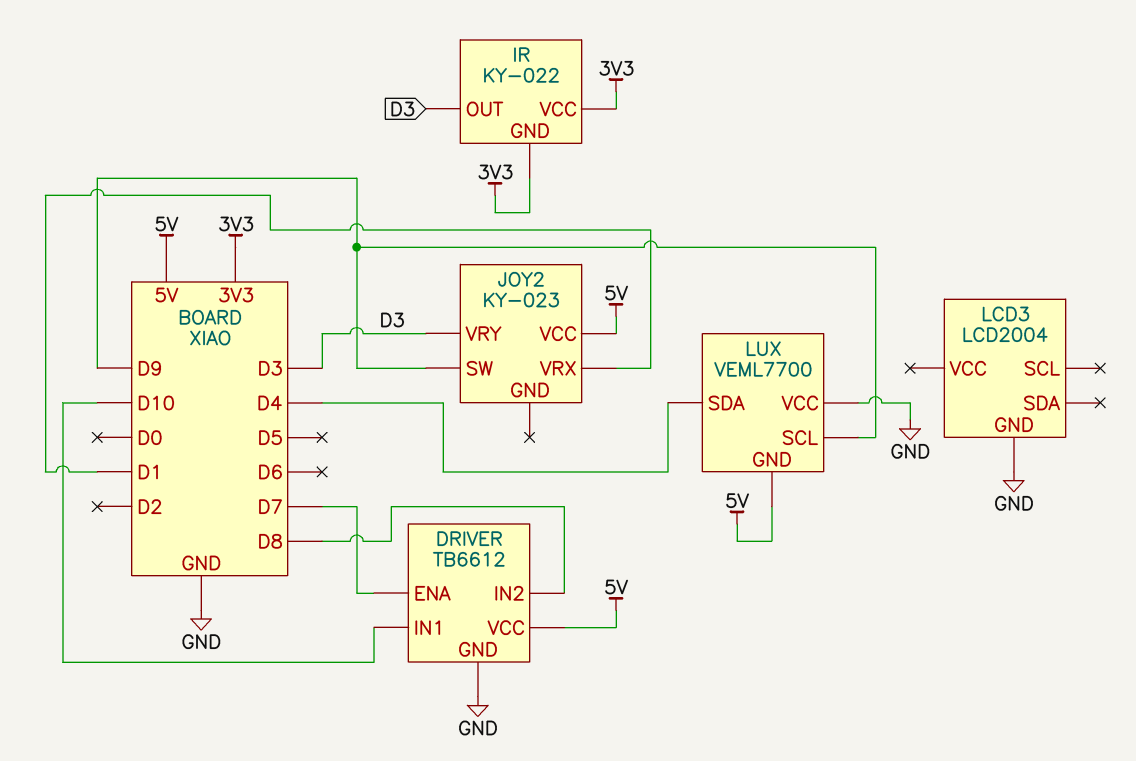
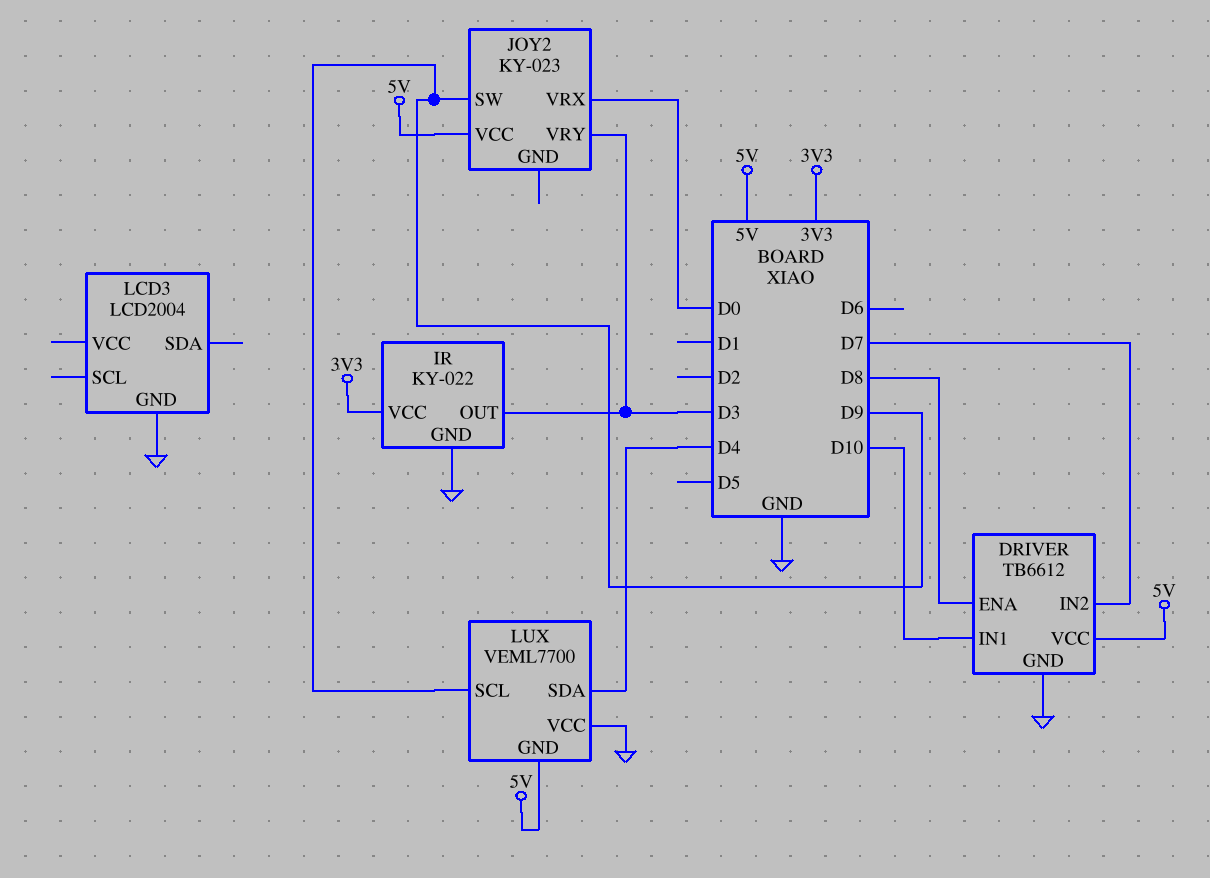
DRIVER pin ENA: D7 -> D8
DRIVER pin IN2: D8 -> D7
IR pin GND: 3V3 -> GND
JOY2 pin VRX: D1 -> D0

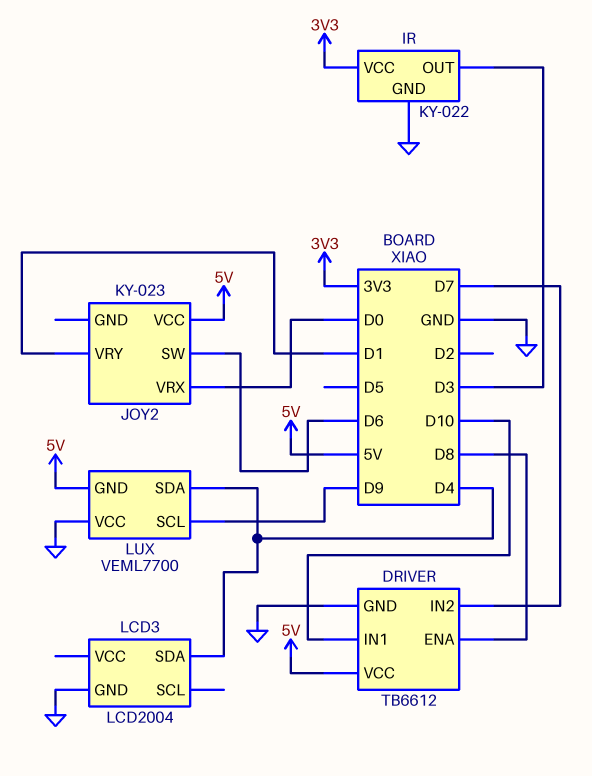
JOY2 pin SW: D9 -> D6
JOY2 pin VRY: D3 -> D1
LCD3 pin SDA: none -> D4

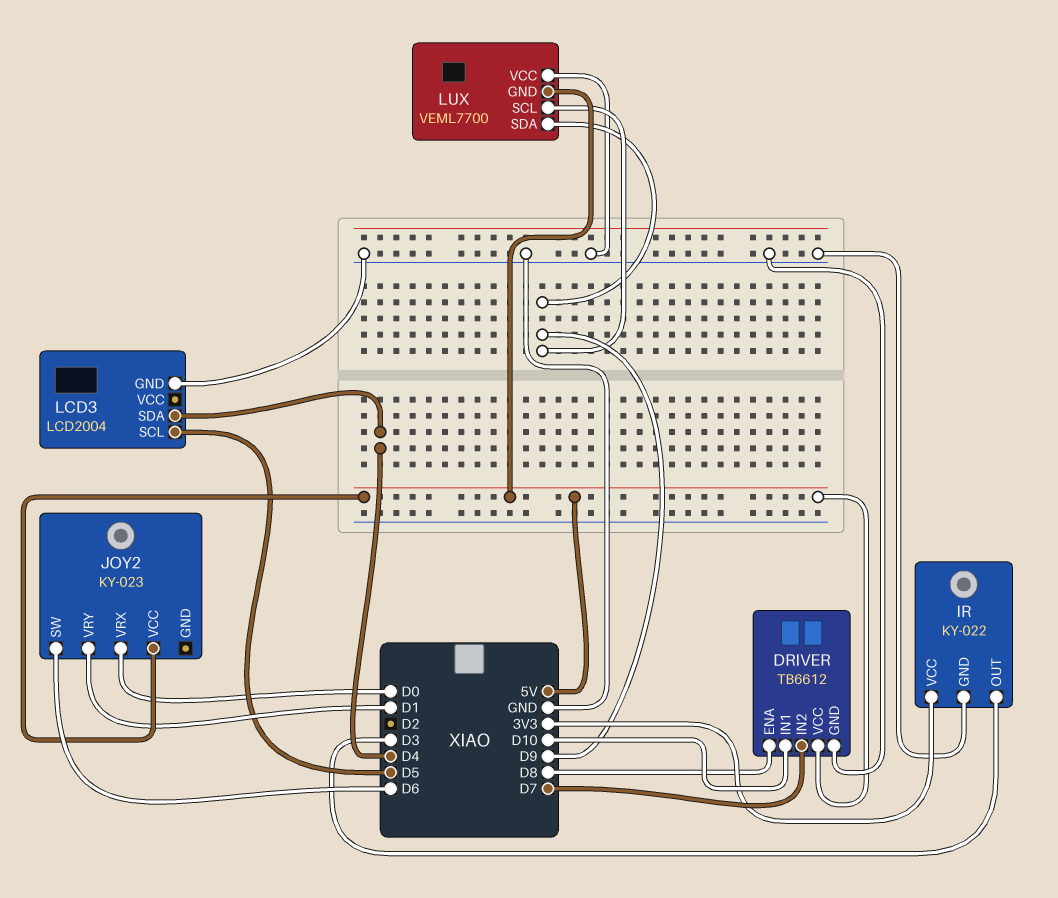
LCD3 pin SCL: none -> D5
LUX pin SDA: D4 -> D9

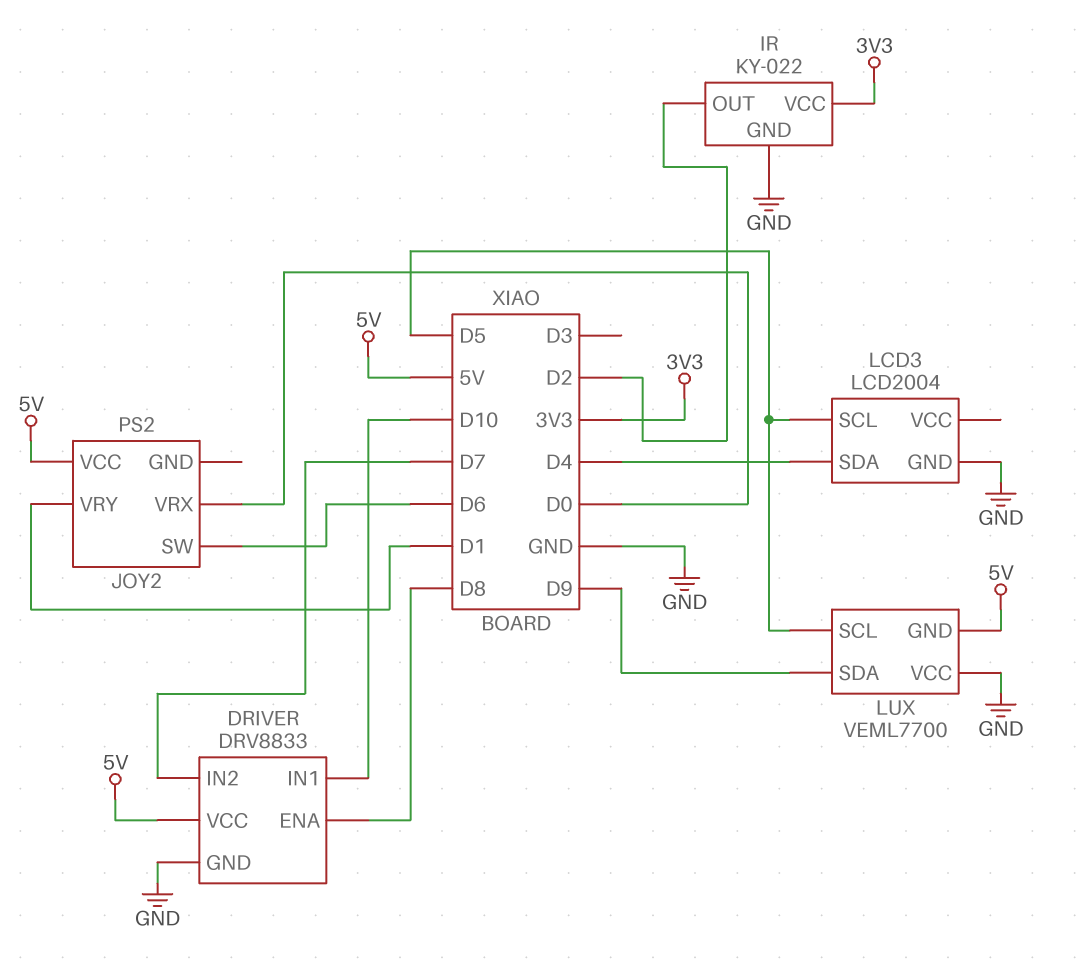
DRIVER: TB6612 -> DRV8833
IR pin OUT: D3 -> D2
JOY2: KY-023 -> PS2
LUX pin SCL: D9 -> D5

